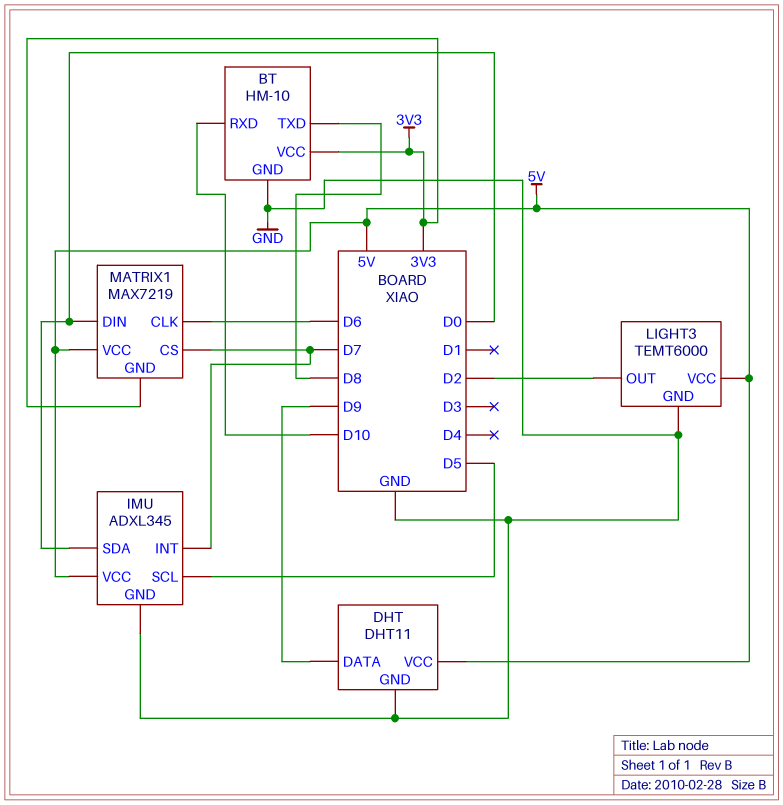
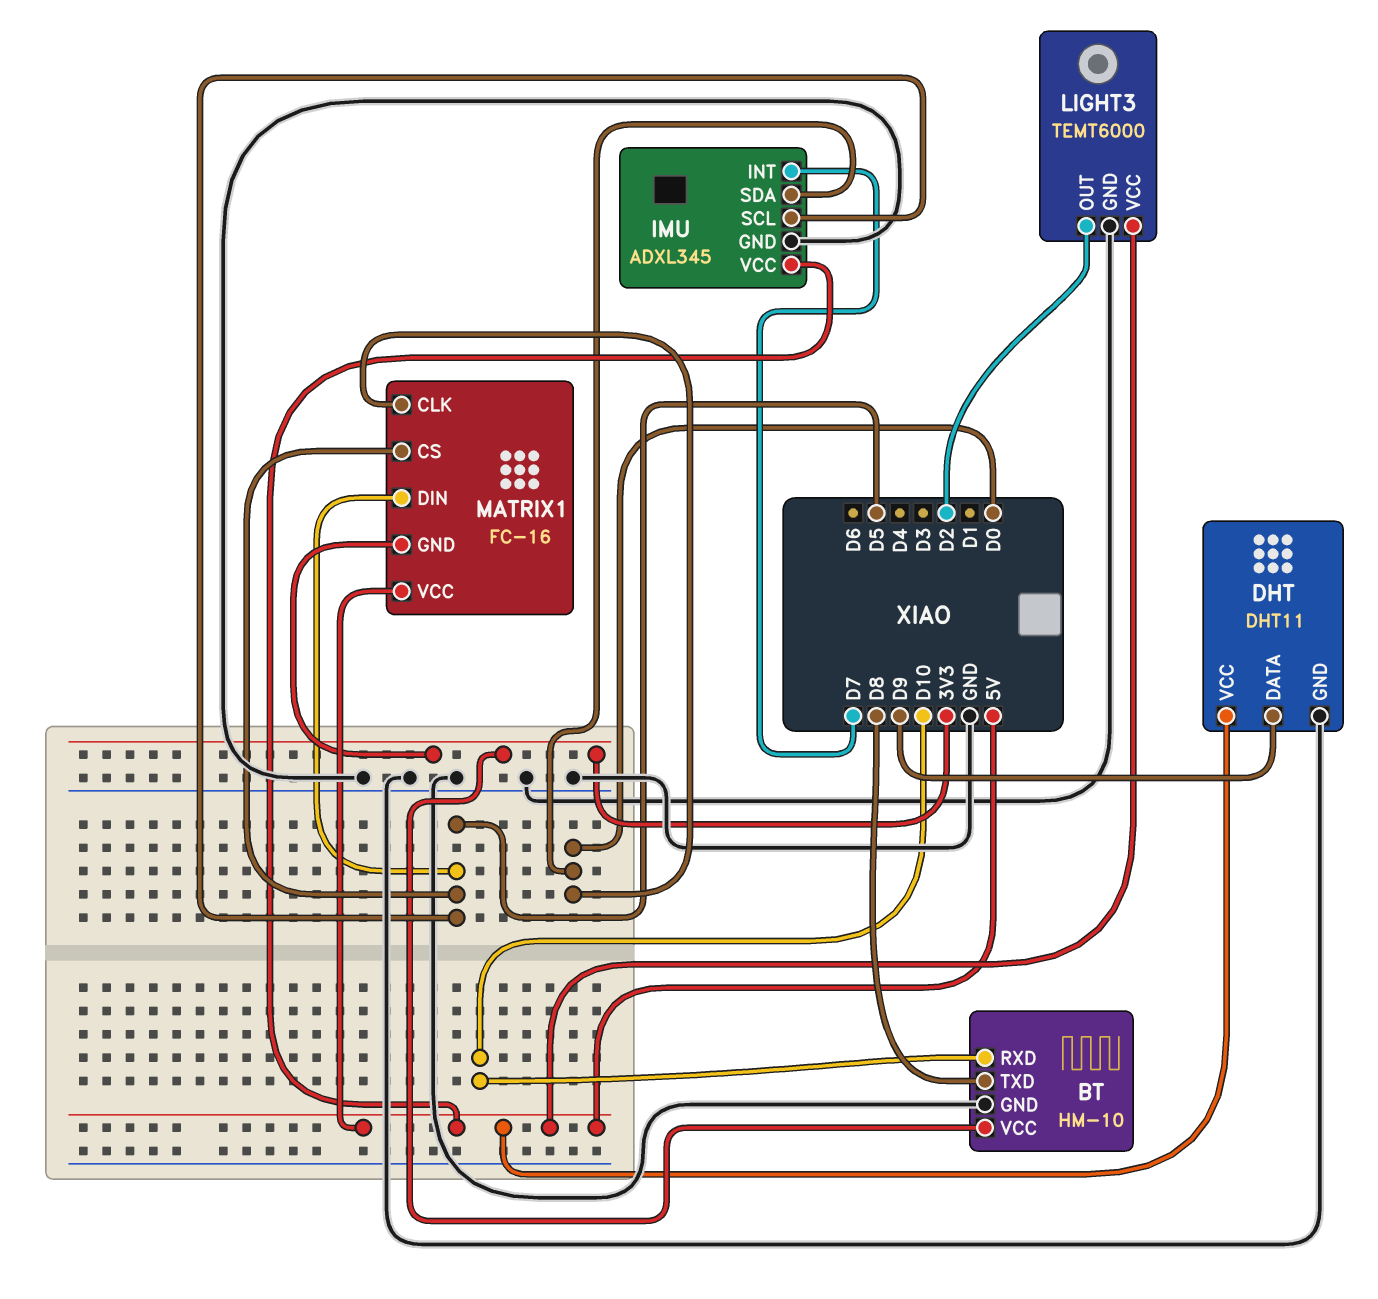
MATRIX1: MAX7219 -> FC-16
MATRIX1 pin CLK: D6 -> D0
MATRIX1 pin CS: D7 -> D5
MATRIX1 pin DIN: D0 -> D5

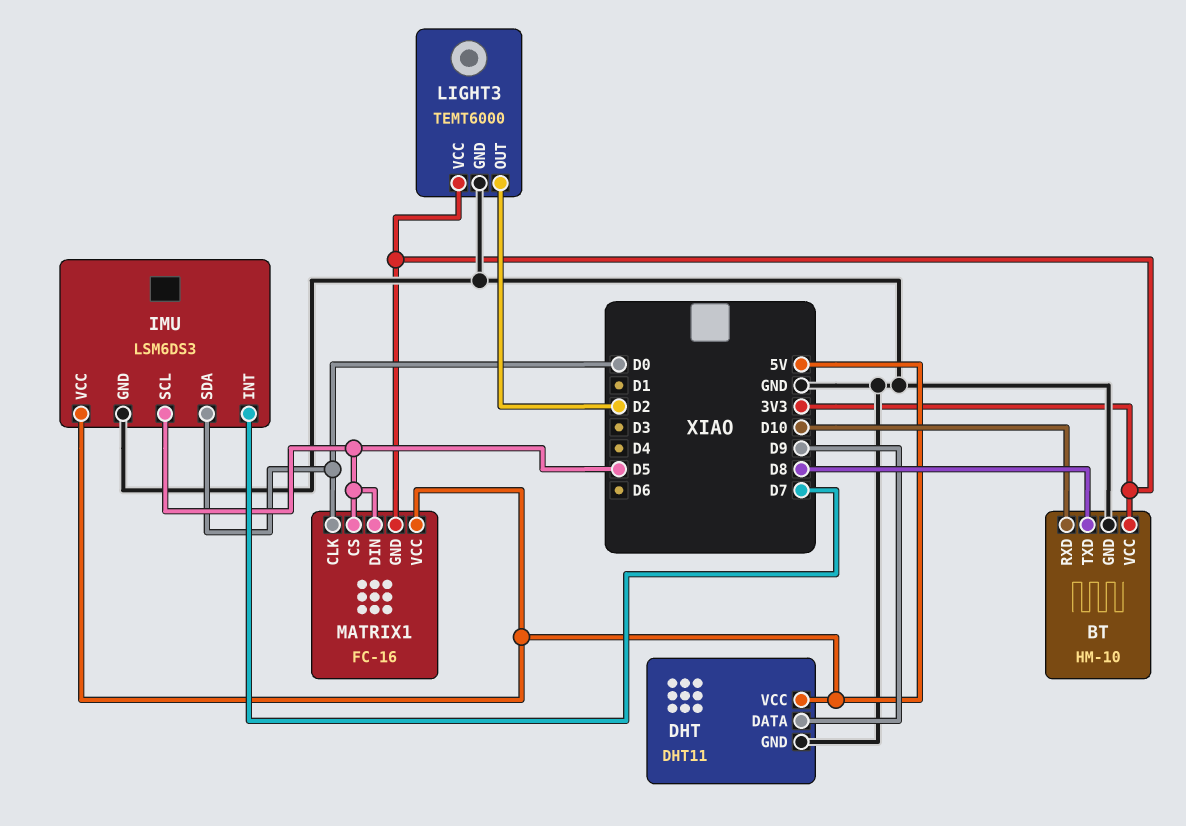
IMU: ADXL345 -> LSM6DS3
LIGHT3 pin VCC: 5V -> 3V3

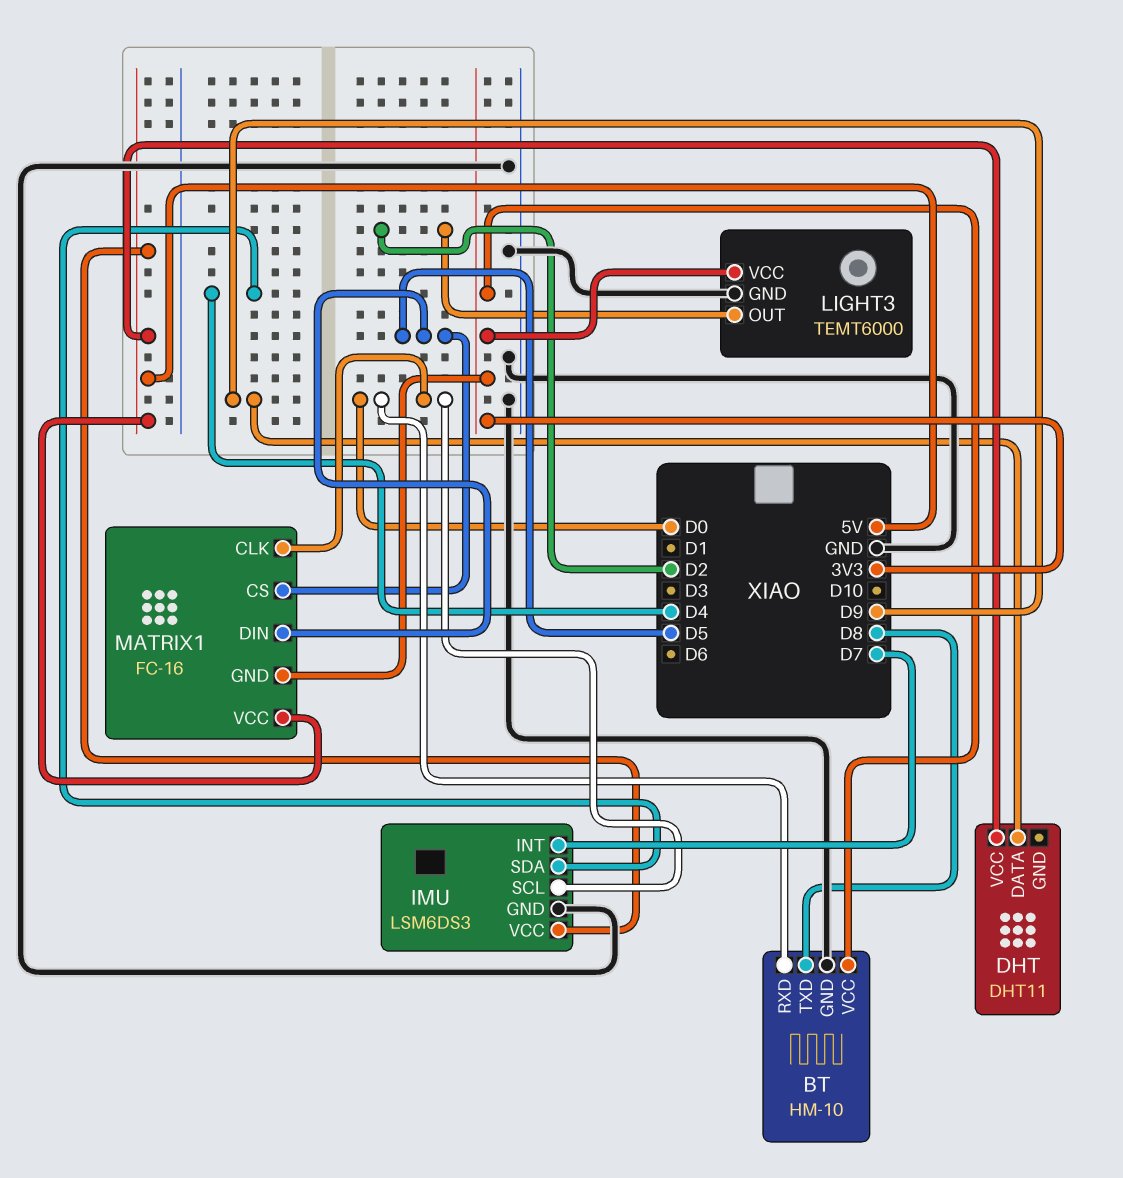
BT pin RXD: D10 -> D0
DHT pin GND: GND -> none
IMU pin SCL: D5 -> D0
IMU pin SDA: D0 -> D4

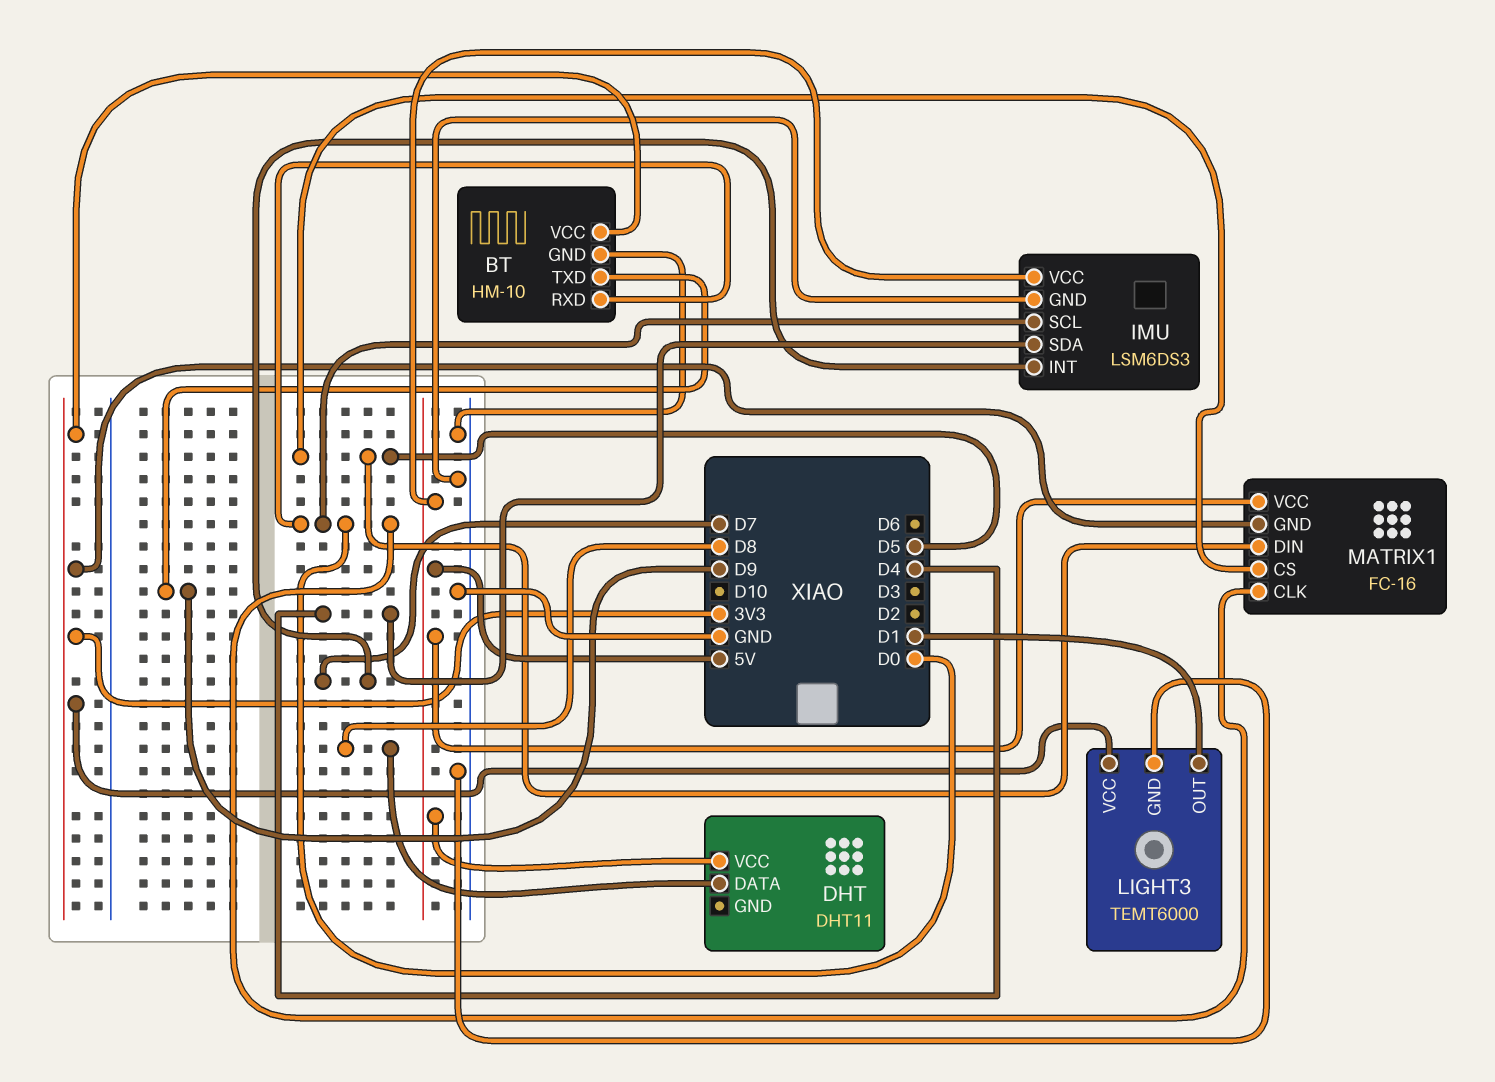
BT pin TXD: D8 -> D9
DHT pin DATA: D9 -> D8
LIGHT3 pin OUT: D2 -> D1

